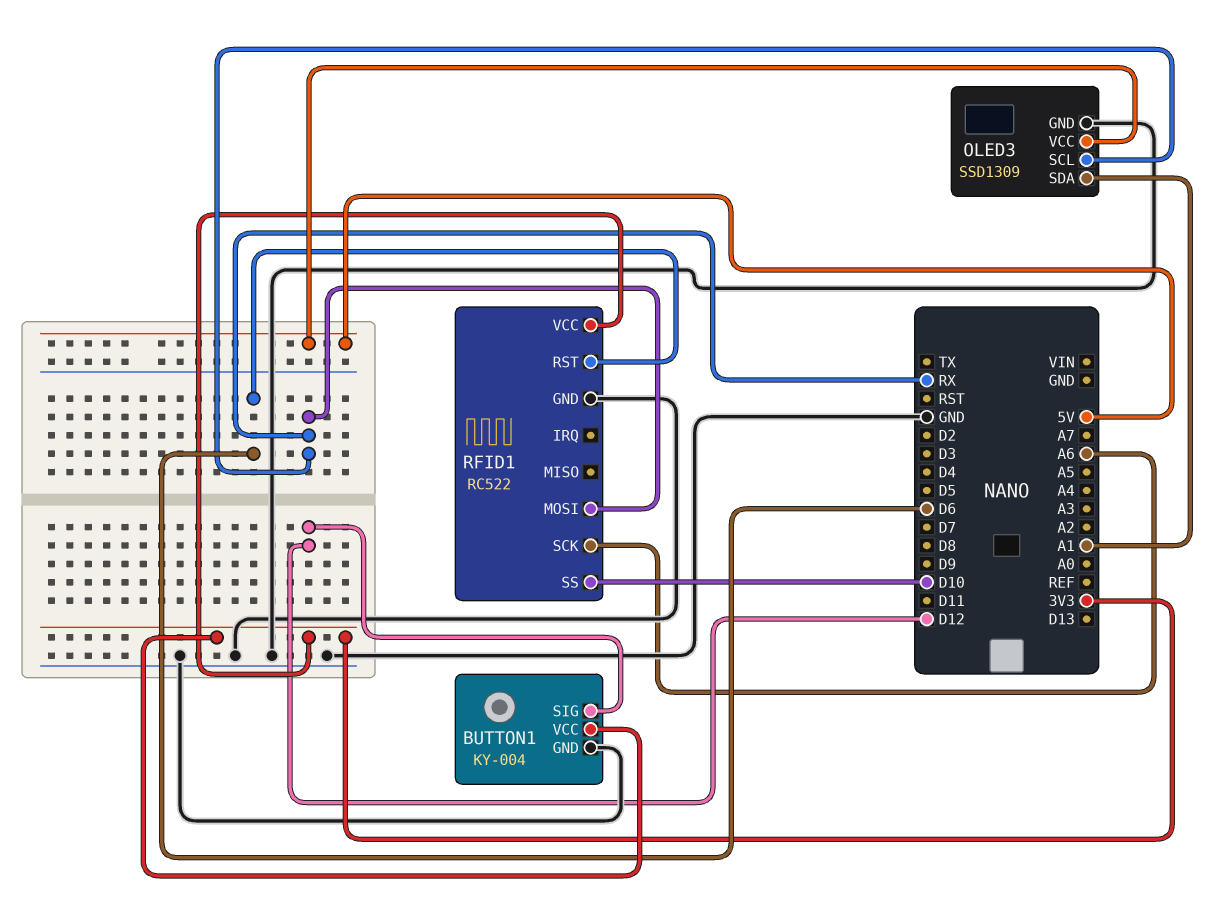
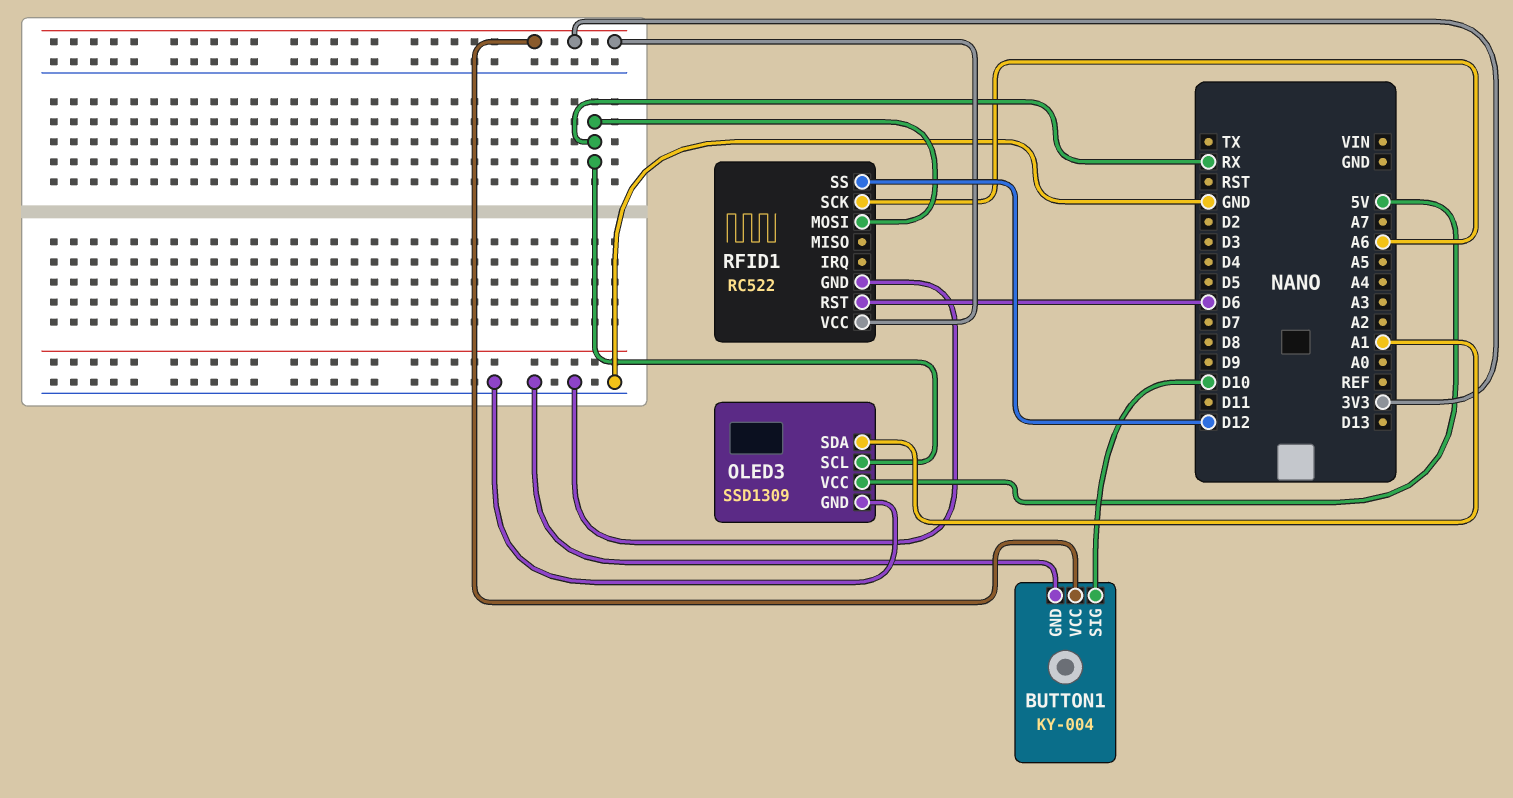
BUTTON1 pin SIG: D12 -> D10
RFID1 pin SS: D10 -> D12

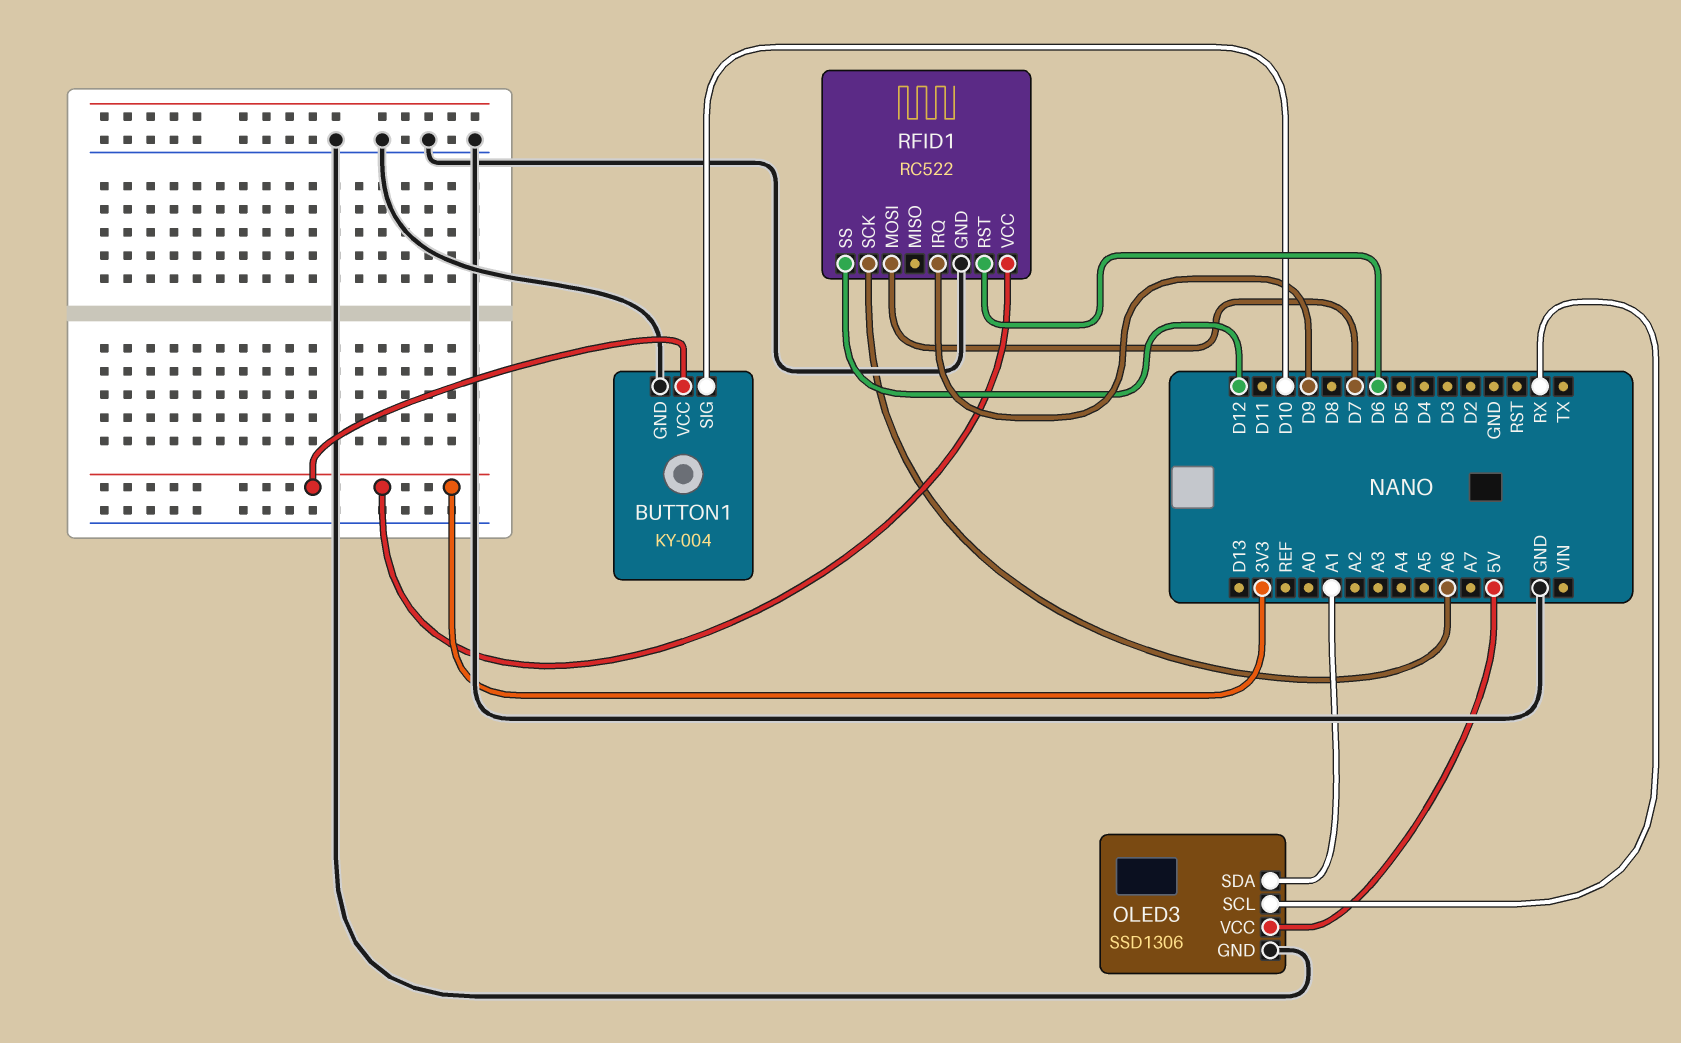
OLED3: SSD1309 -> SSD1306
RFID1 pin IRQ: none -> D9
RFID1 pin MOSI: RX -> D7

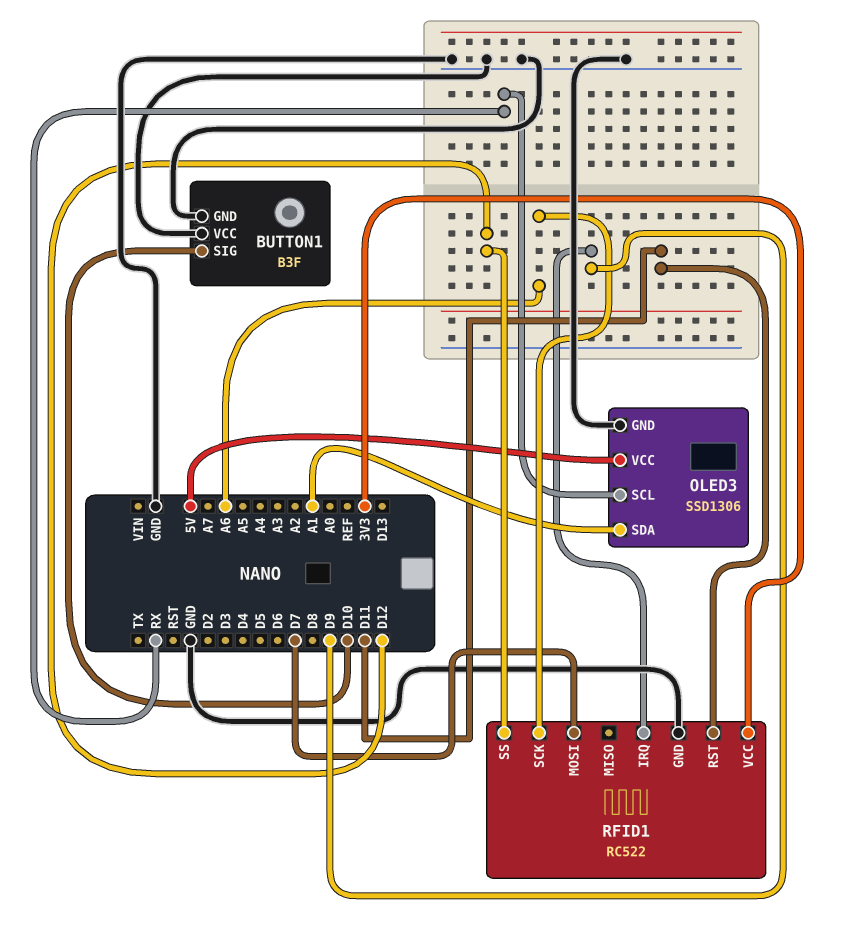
BUTTON1: KY-004 -> B3F
BUTTON1 pin VCC: 3V3 -> GND
RFID1 pin RST: D6 -> D11

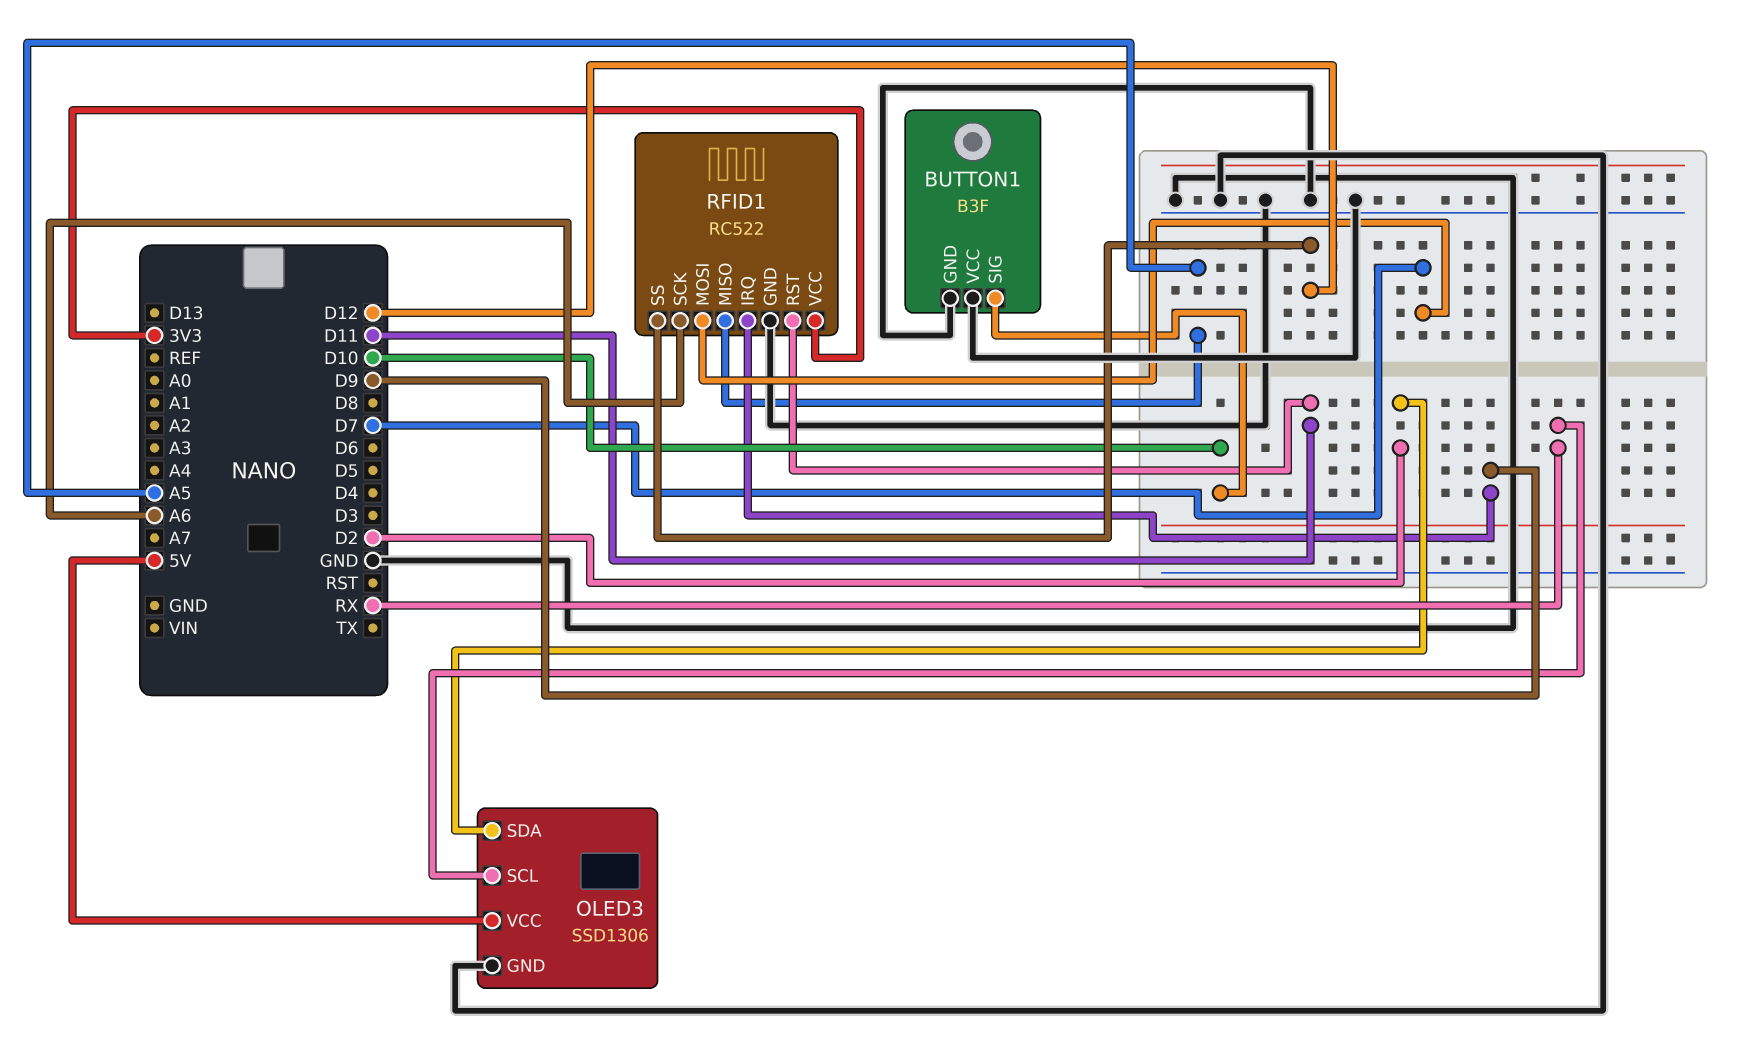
OLED3 pin SDA: A1 -> D2
RFID1 pin MISO: none -> A5

